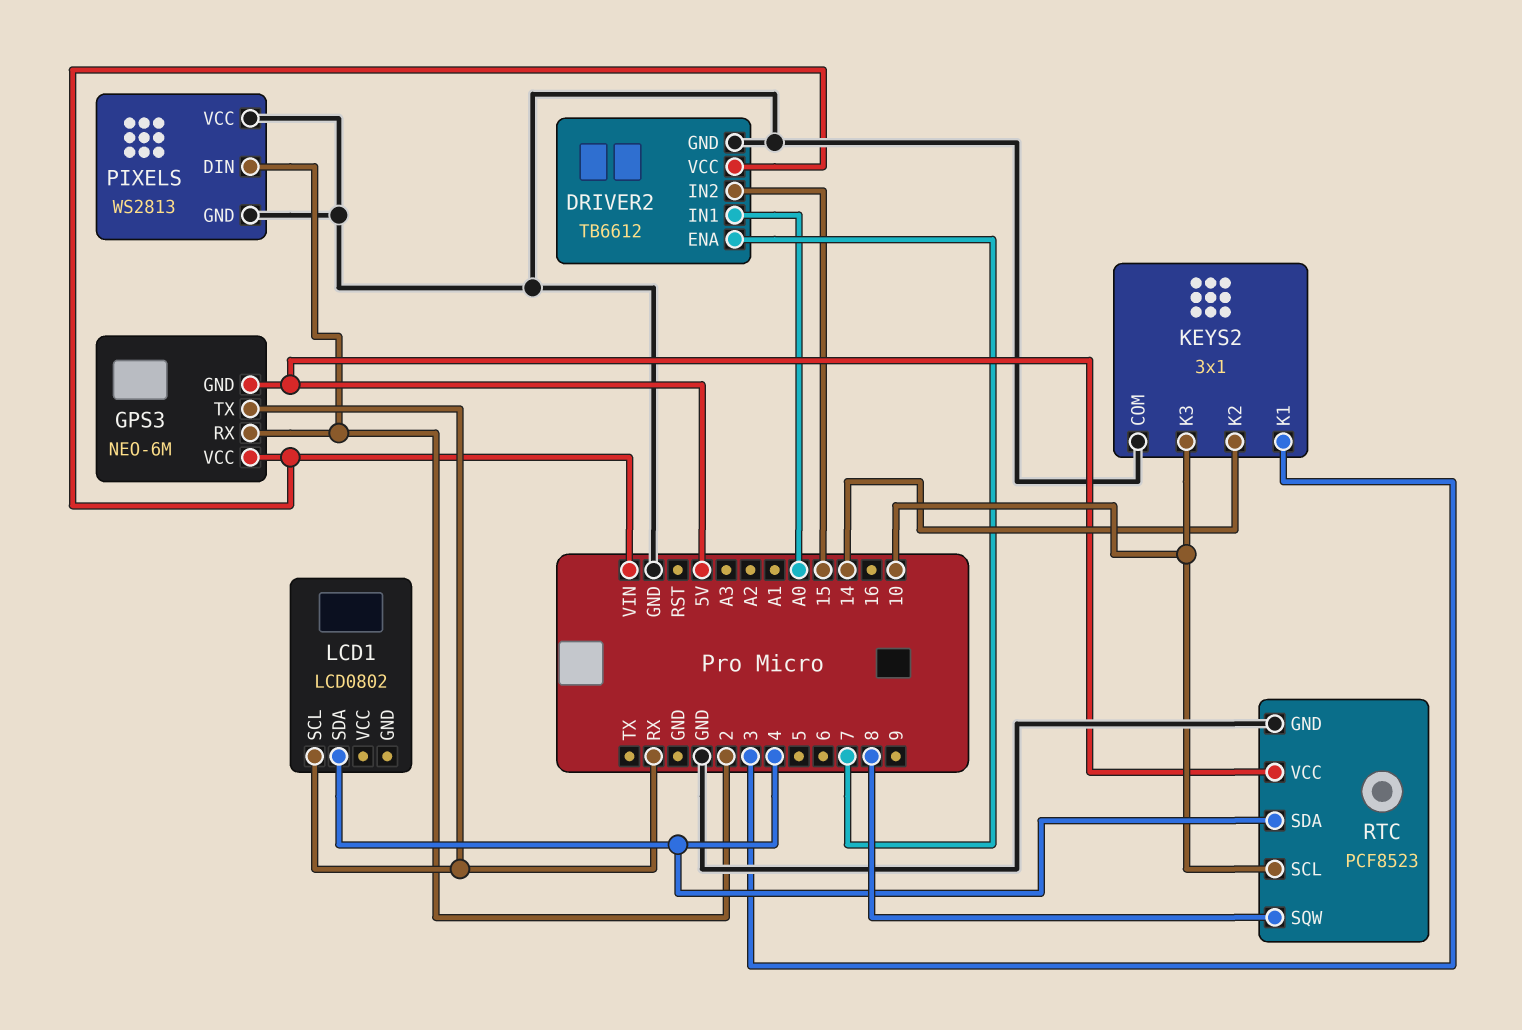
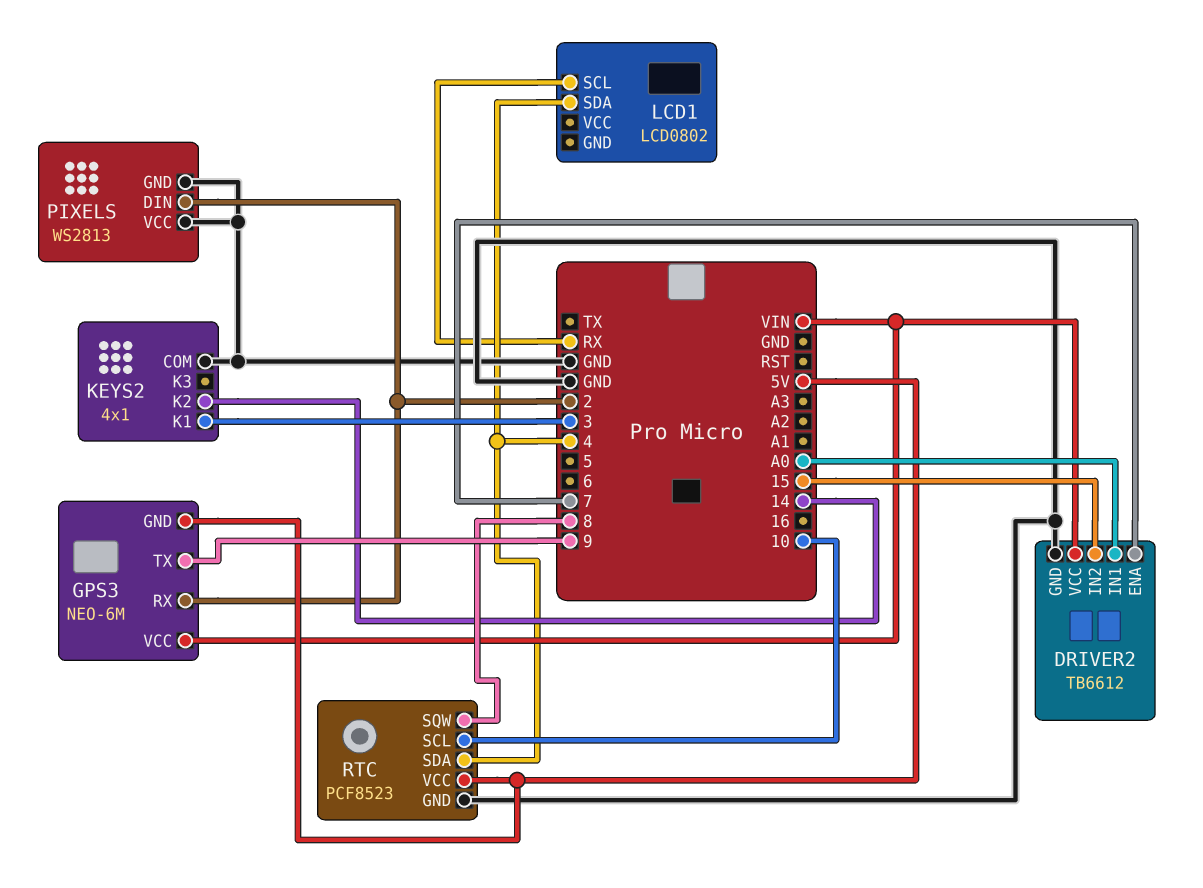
GPS3 pin TX: RX -> 9
KEYS2: 3x1 -> 4x1
KEYS2 pin K3: 10 -> none

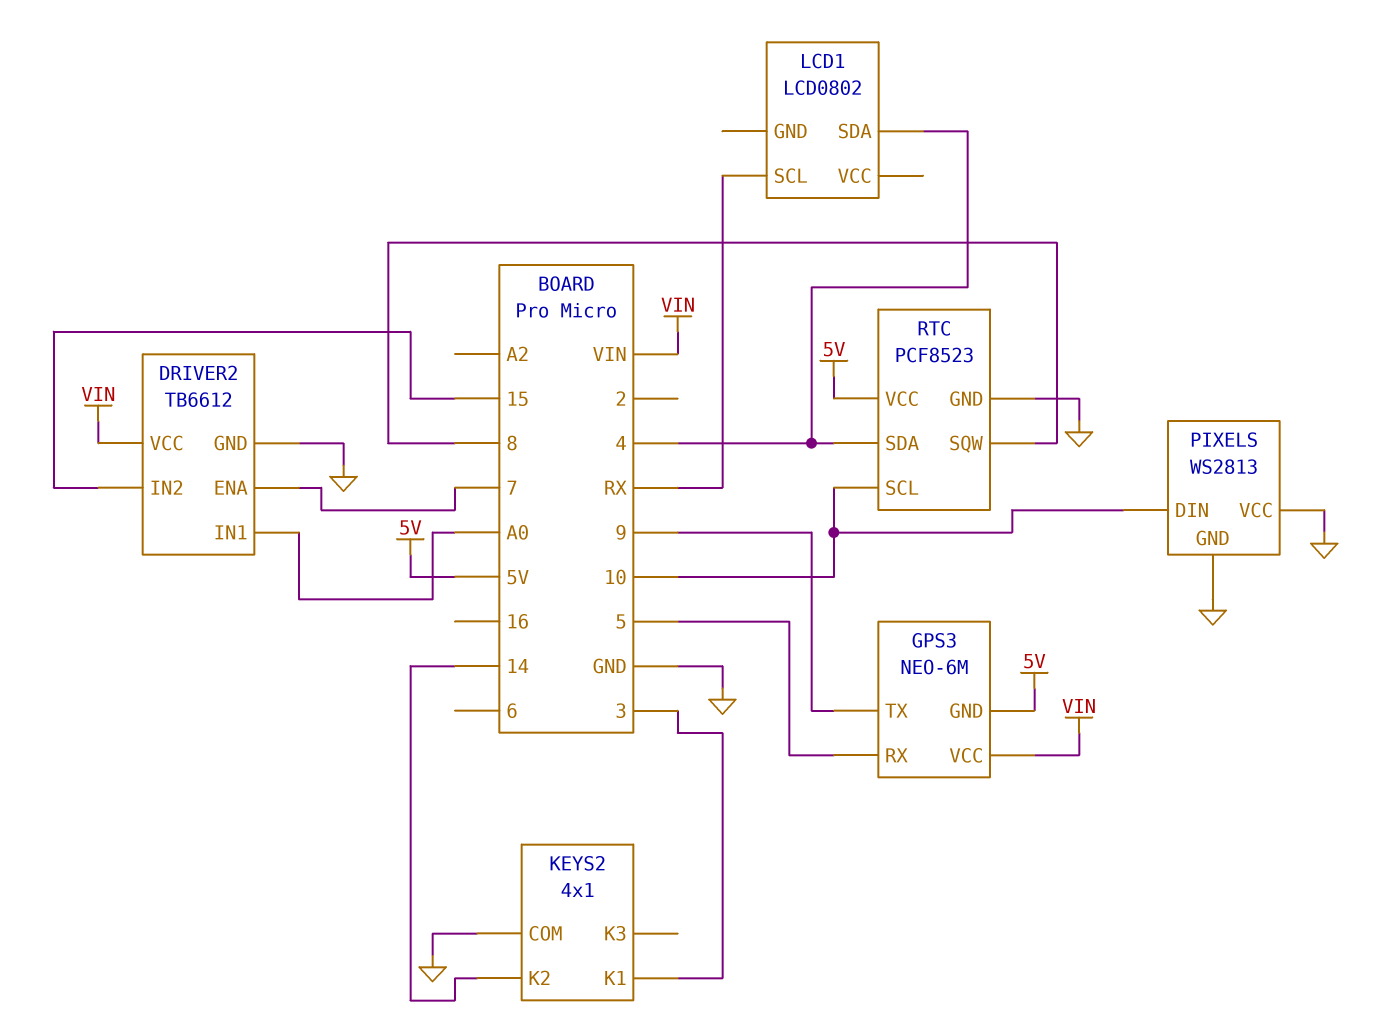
GPS3 pin RX: 2 -> 5
PIXELS pin DIN: 2 -> 10

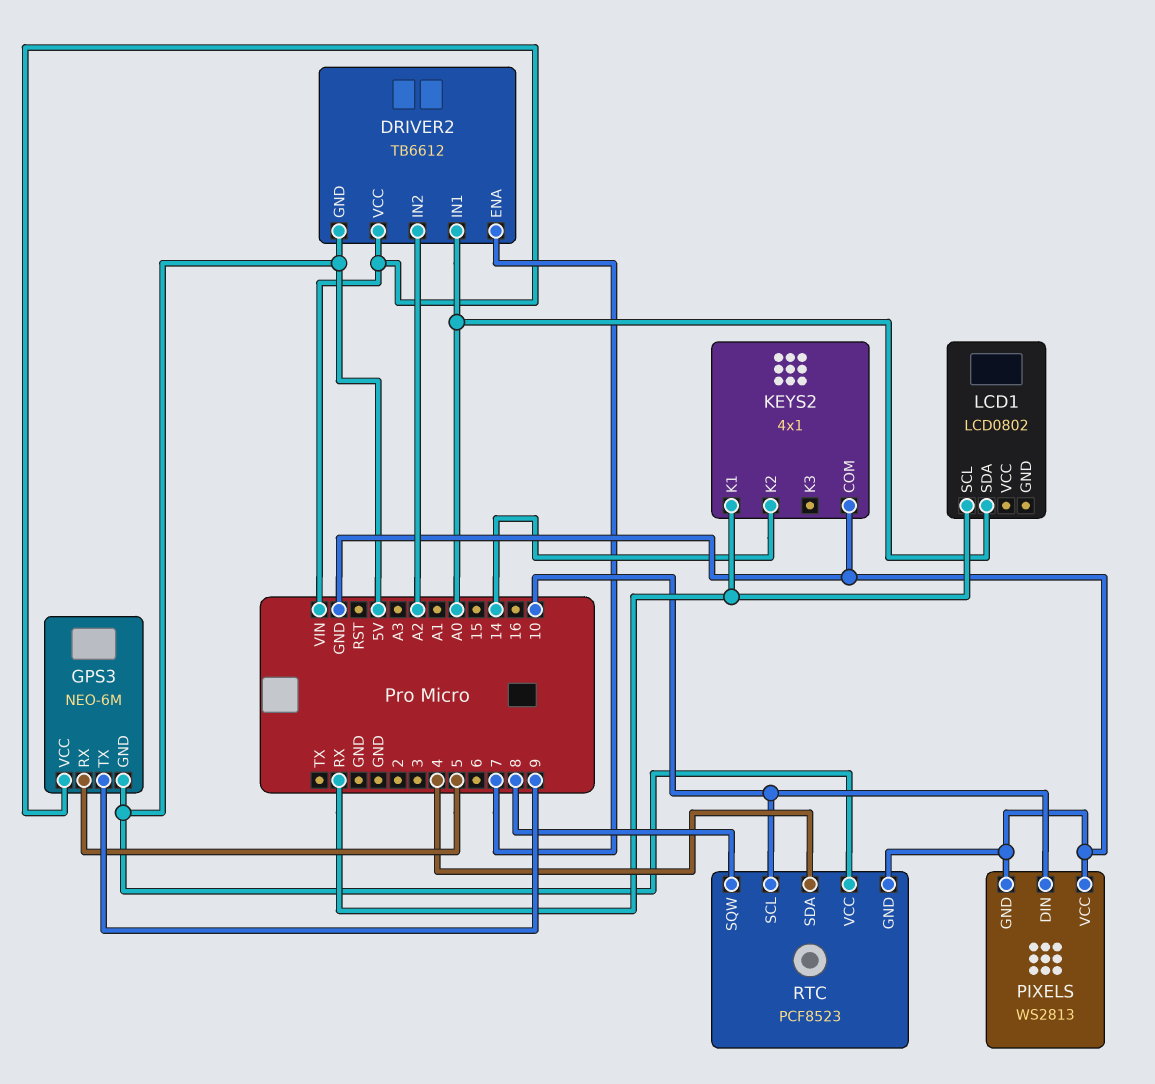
DRIVER2 pin GND: GND -> 5V
DRIVER2 pin IN2: 15 -> A2
KEYS2 pin K1: 3 -> RX
LCD1 pin SDA: 4 -> A0

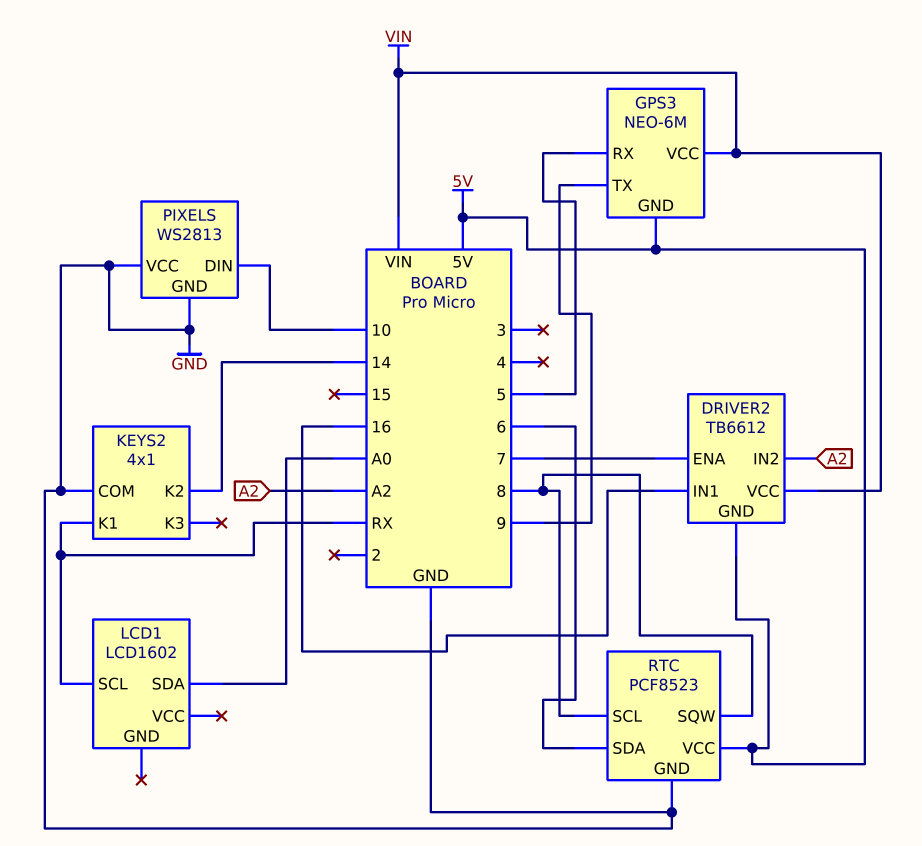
DRIVER2 pin IN1: A0 -> 16
LCD1: LCD0802 -> LCD1602
RTC pin SCL: 10 -> 8
RTC pin SDA: 4 -> 6

